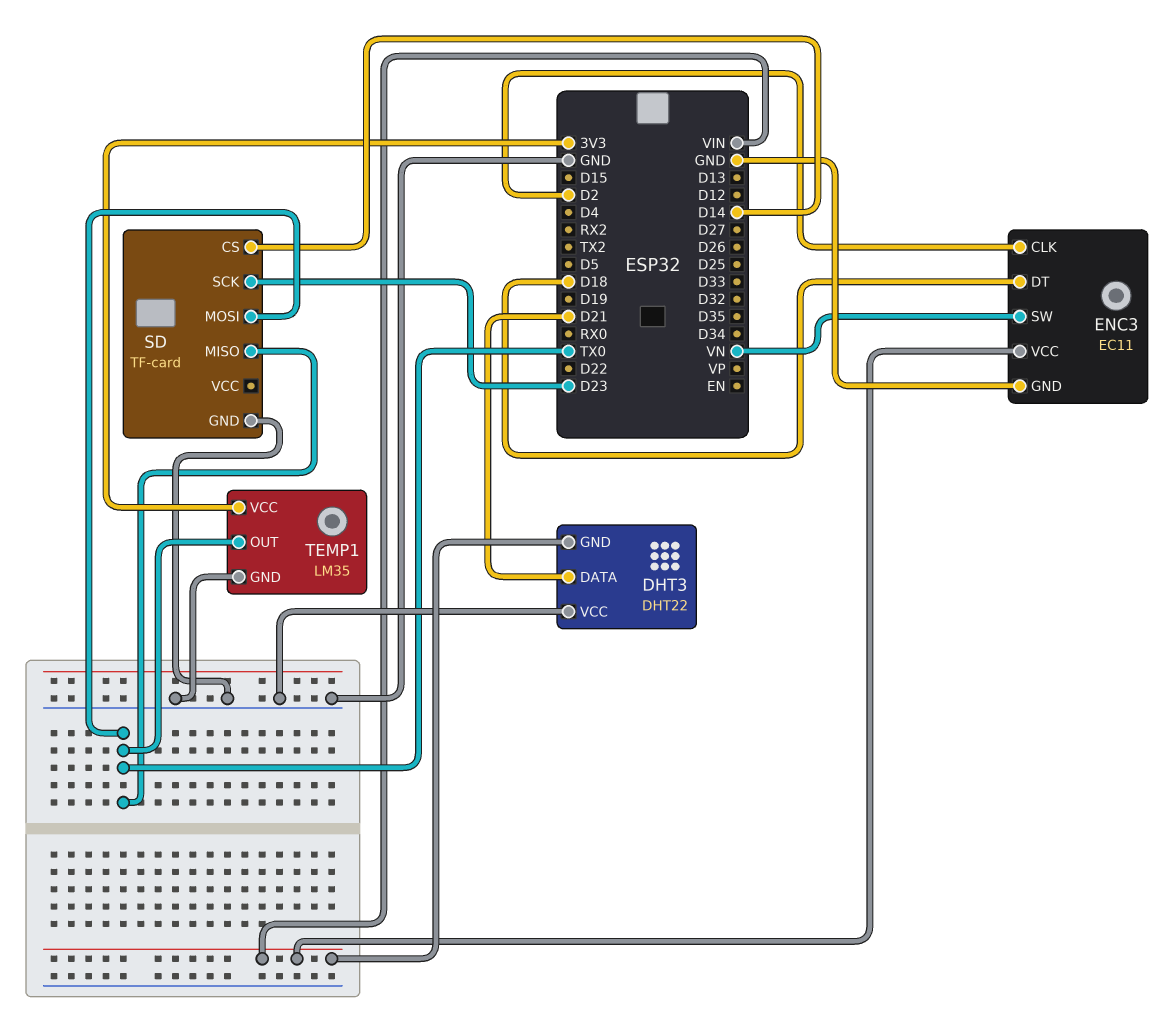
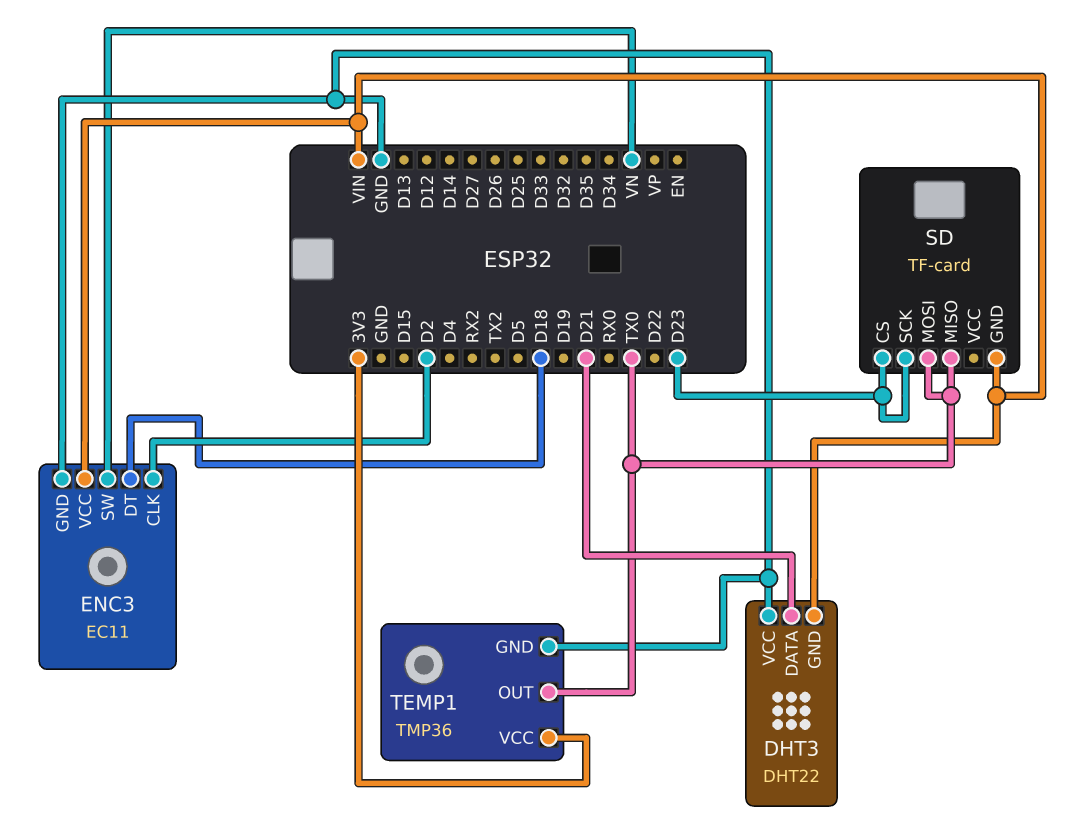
SD pin CS: D14 -> D23
SD pin GND: GND -> VIN
TEMP1: LM35 -> TMP36

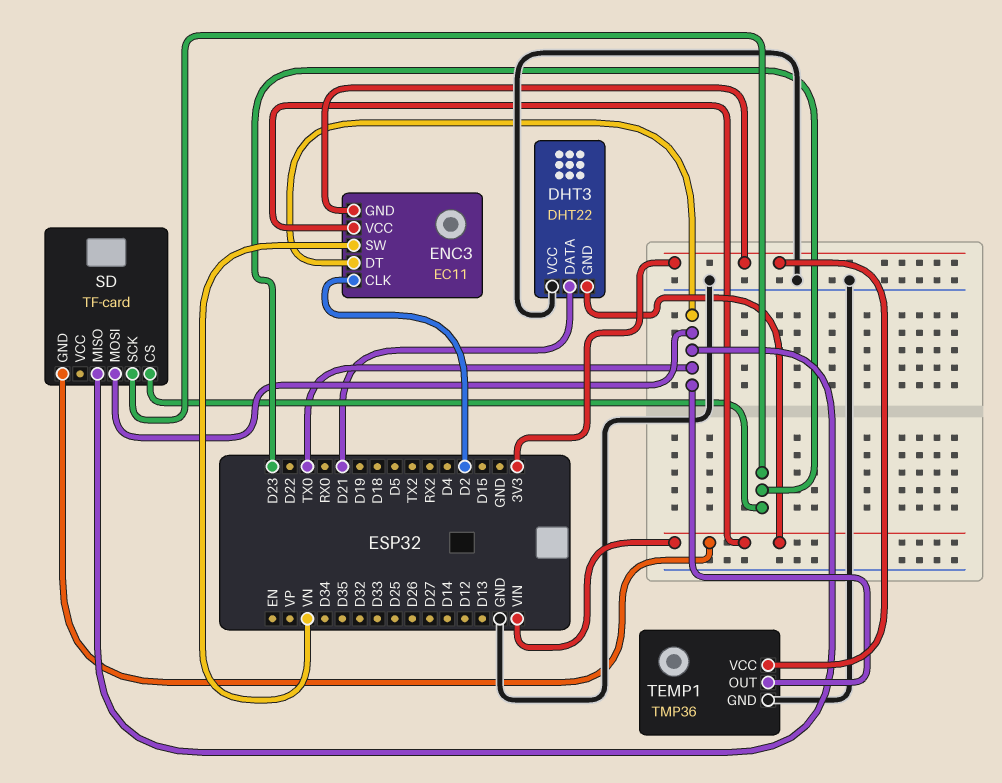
ENC3 pin DT: D18 -> TX0
ENC3 pin GND: GND -> 3V3

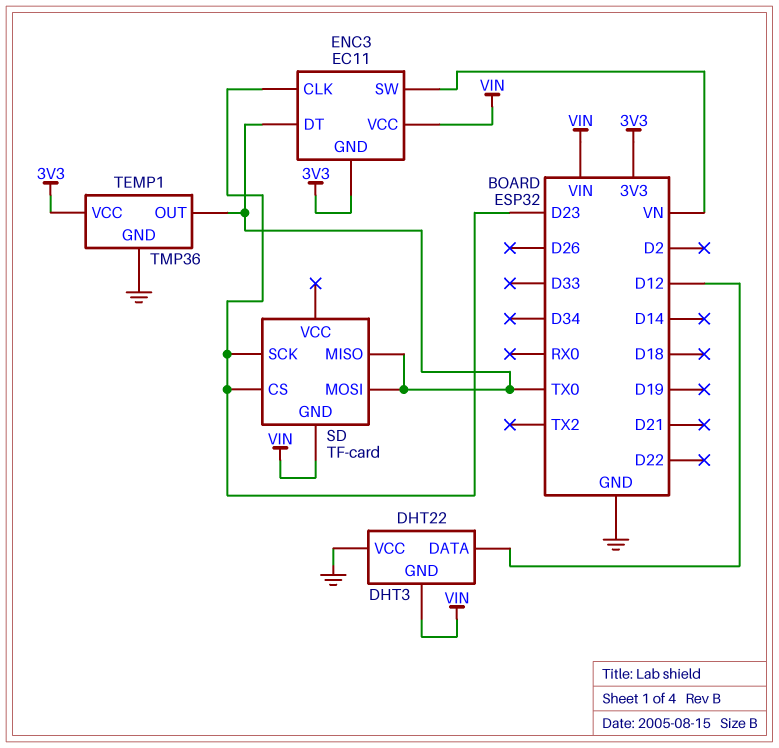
DHT3 pin DATA: D21 -> D12
ENC3 pin CLK: D2 -> D23

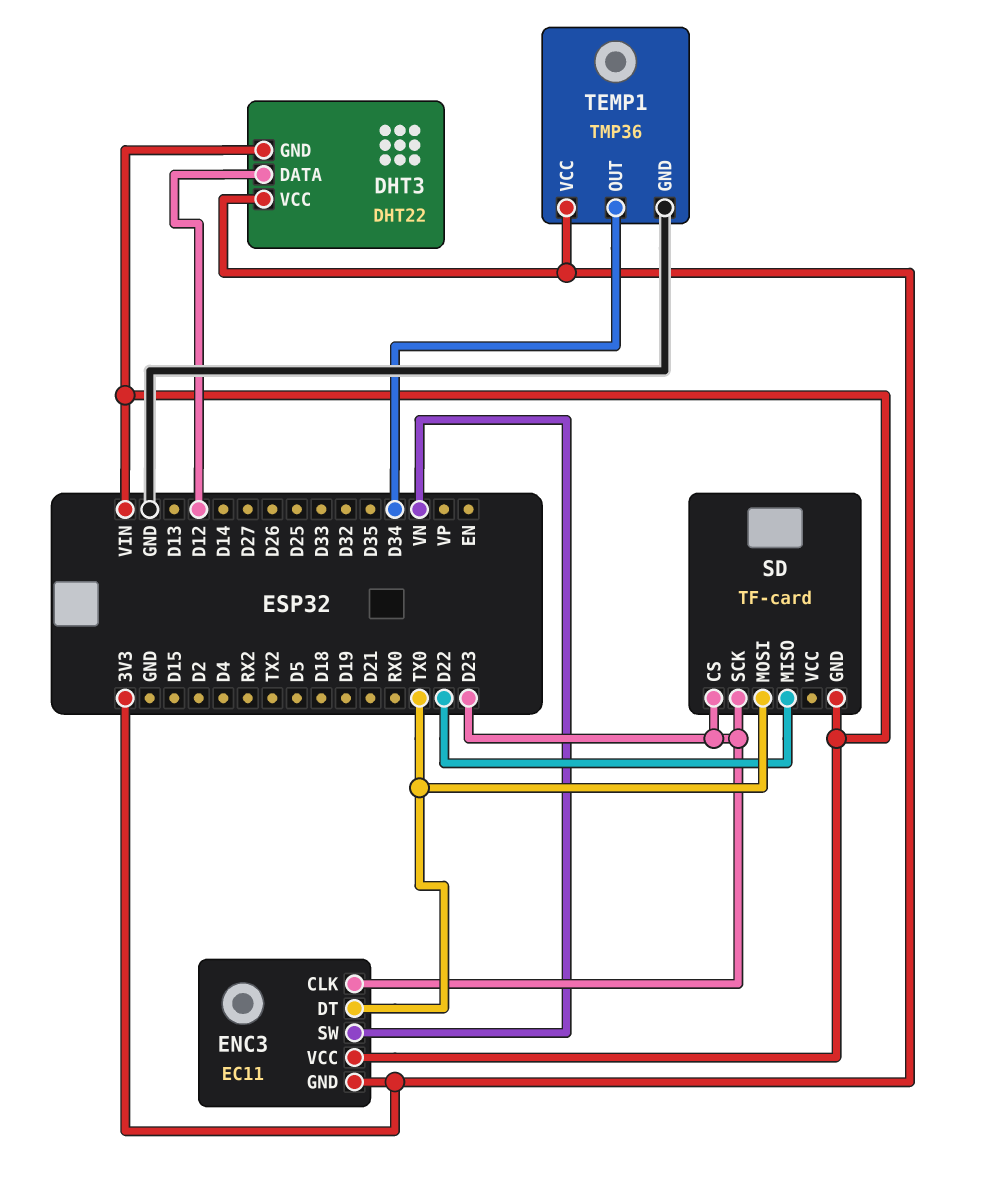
DHT3 pin VCC: GND -> 3V3
SD pin MISO: TX0 -> D22
TEMP1 pin OUT: TX0 -> D34

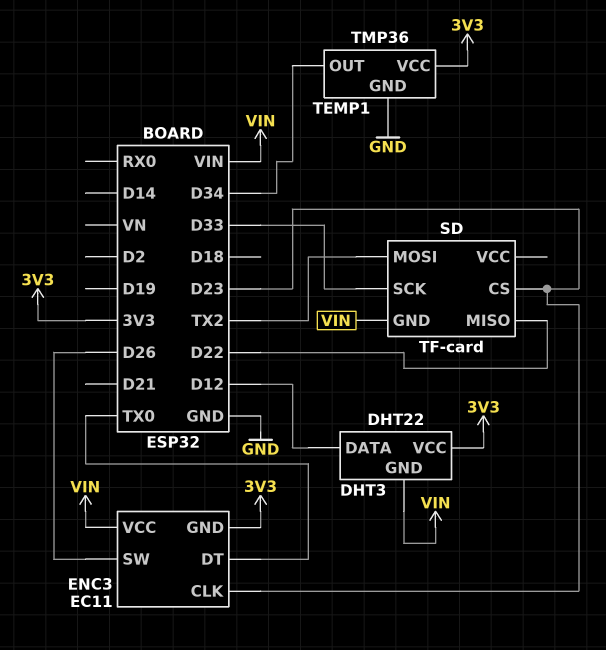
ENC3 pin SW: VN -> D26
SD pin MOSI: TX0 -> TX2
SD pin SCK: D23 -> D33

